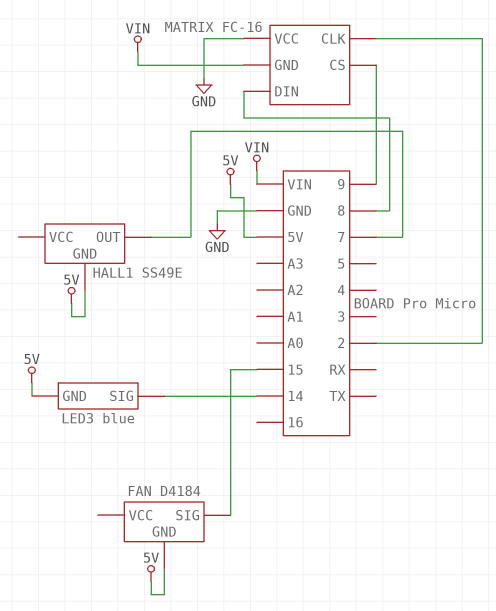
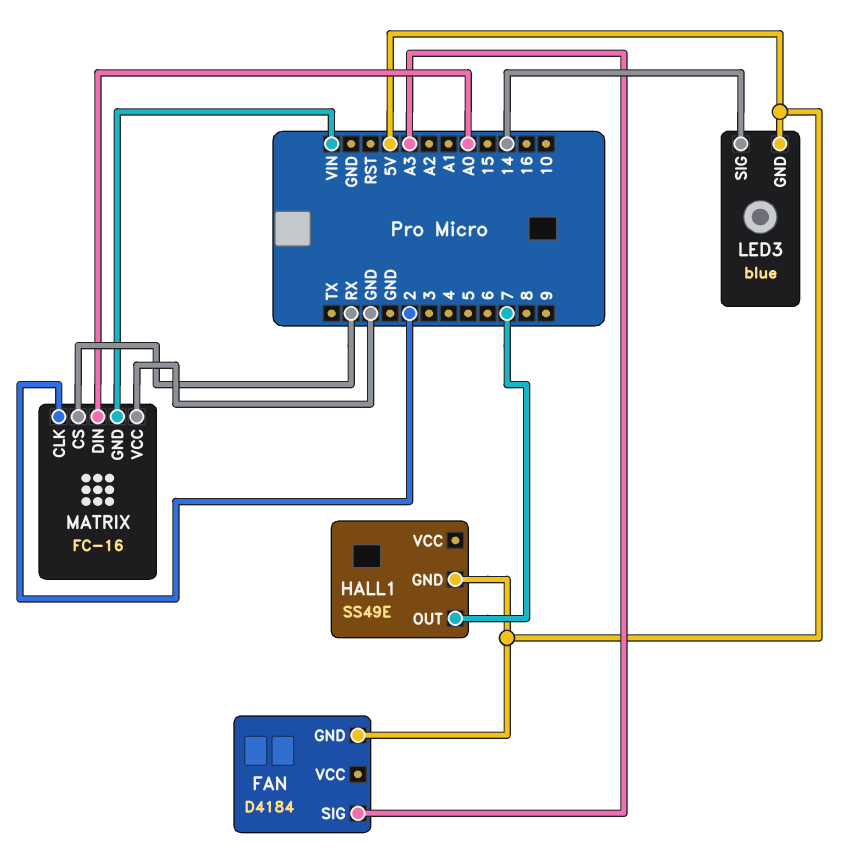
FAN pin SIG: 15 -> A3
MATRIX pin CS: 9 -> RX
MATRIX pin DIN: 8 -> A0

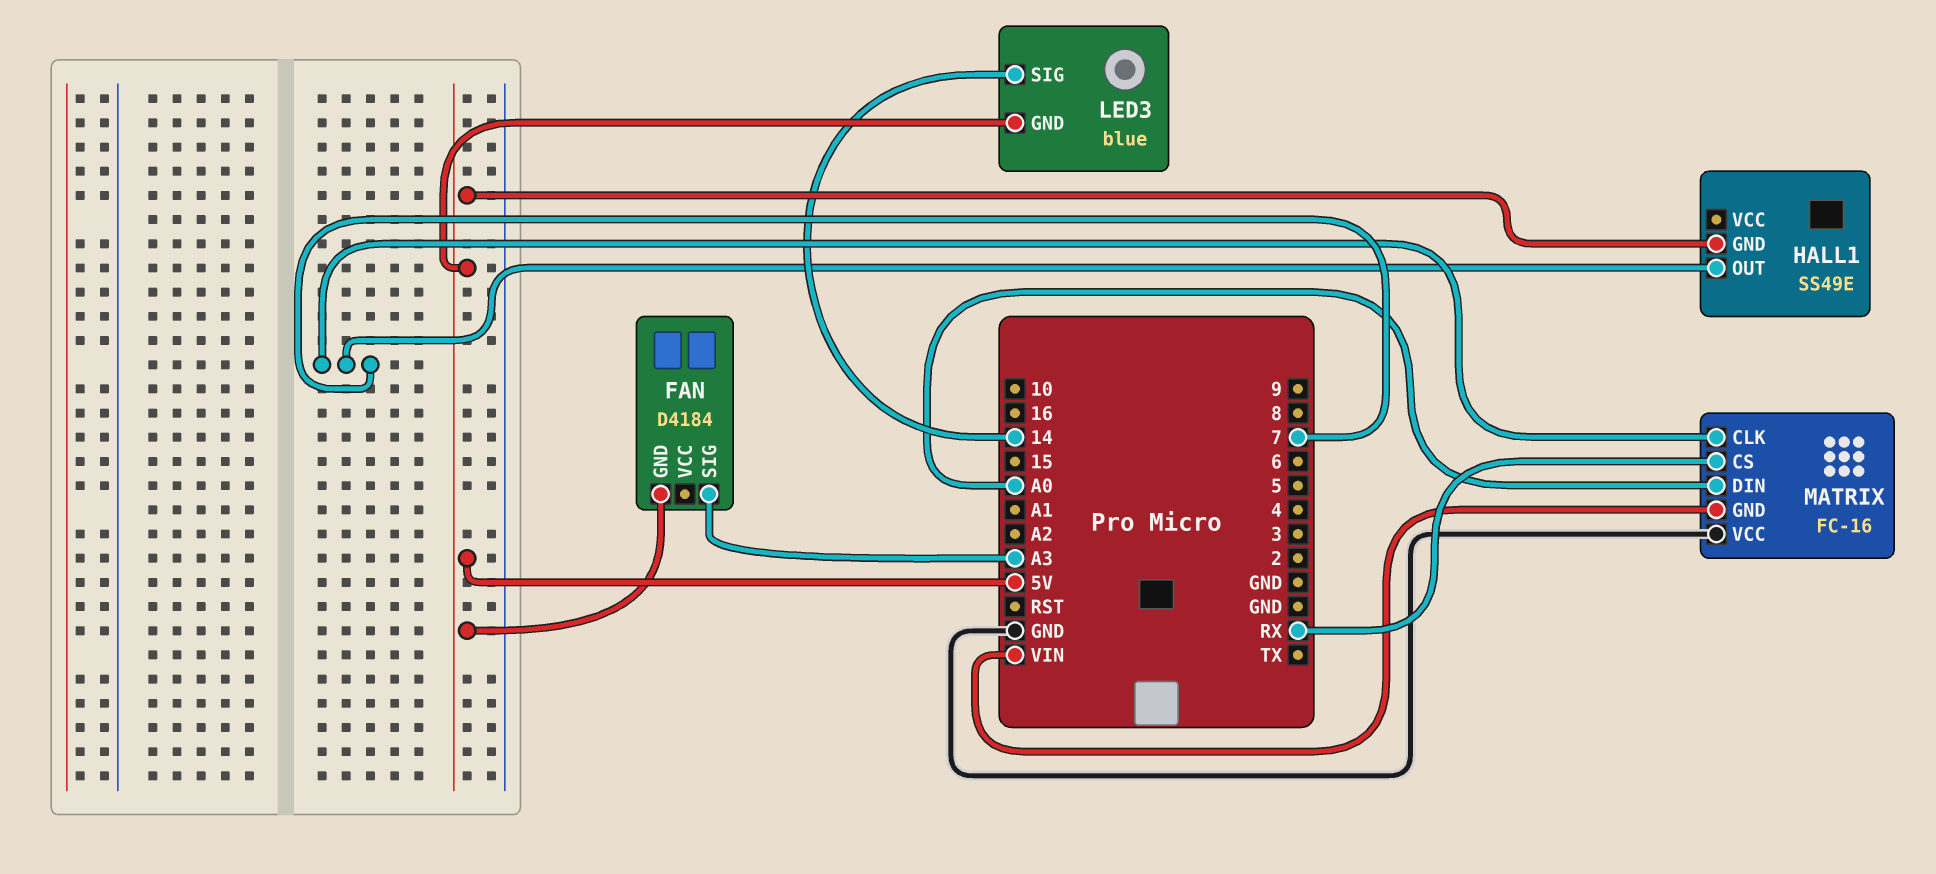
MATRIX pin CLK: 2 -> 7

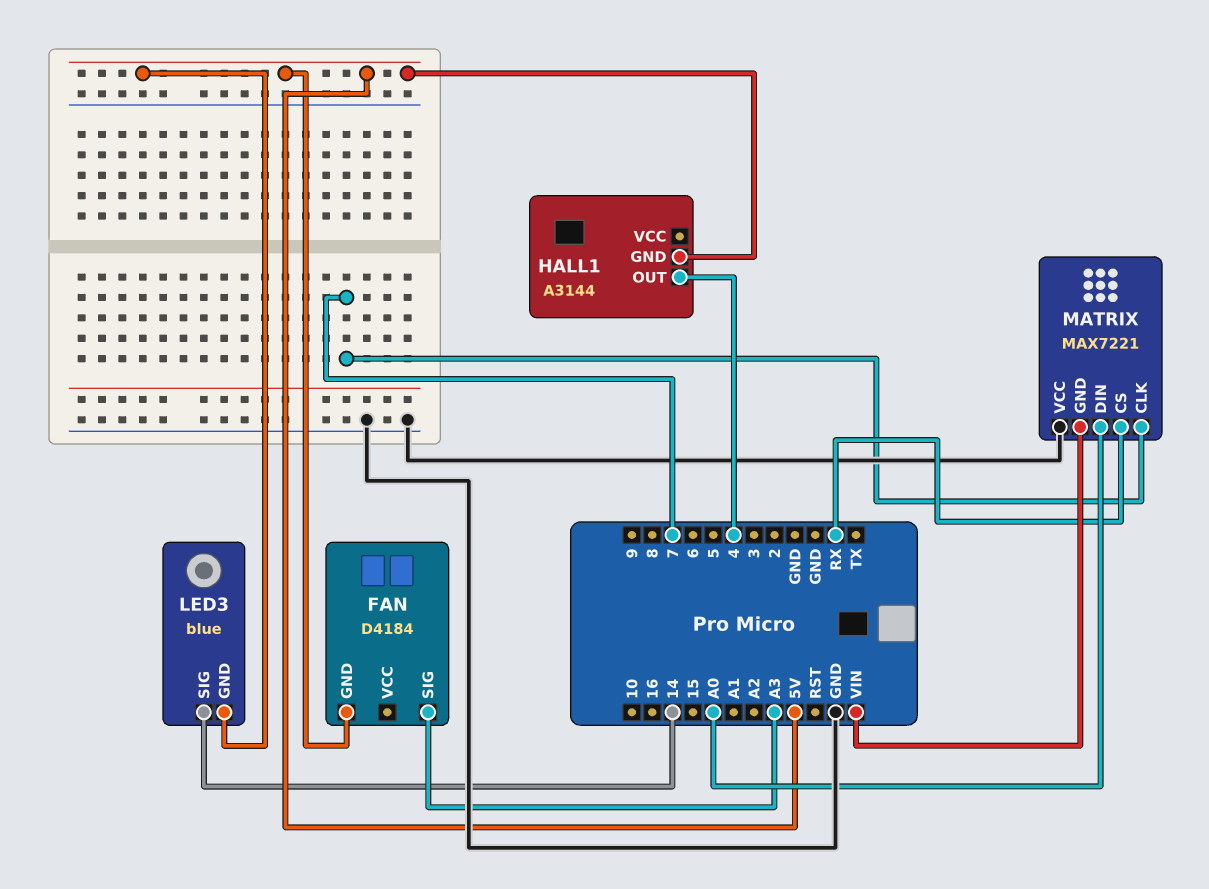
HALL1: SS49E -> A3144
HALL1 pin OUT: 7 -> 4
MATRIX: FC-16 -> MAX7221

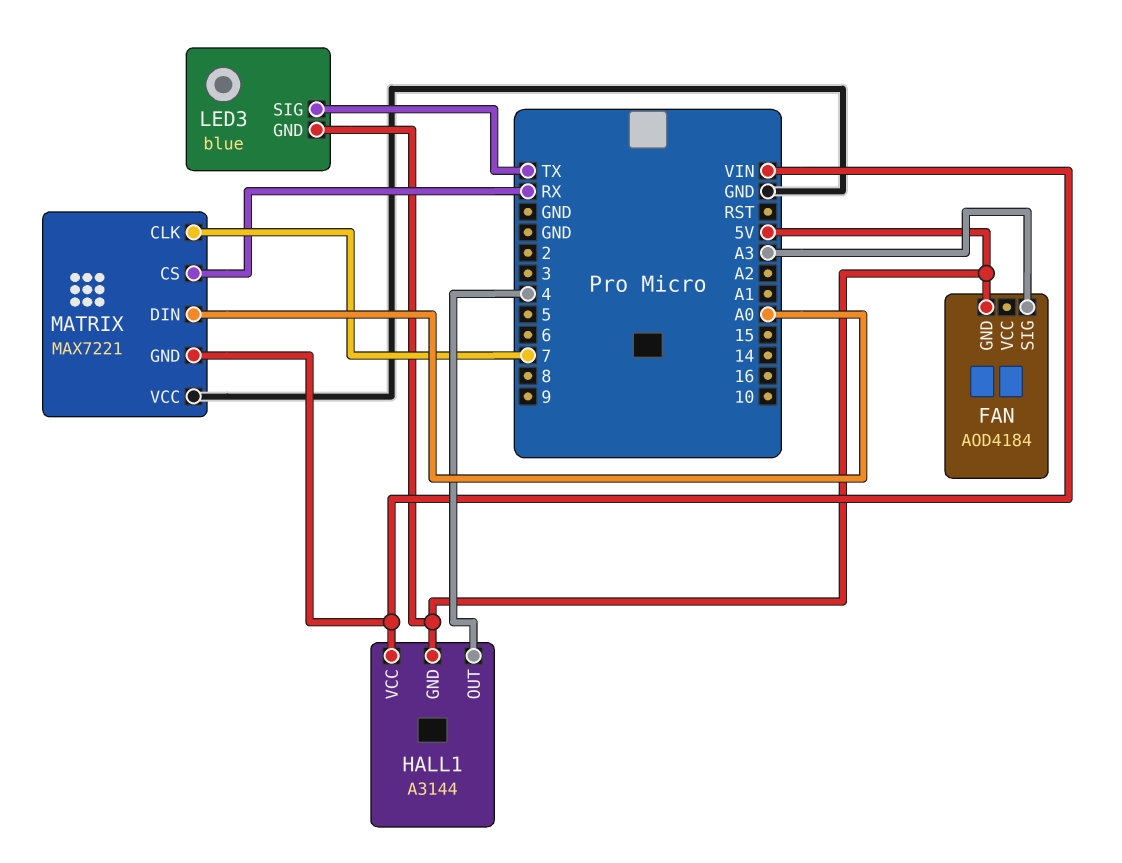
FAN: D4184 -> AOD4184
HALL1 pin VCC: none -> VIN
LED3 pin SIG: 14 -> TX

